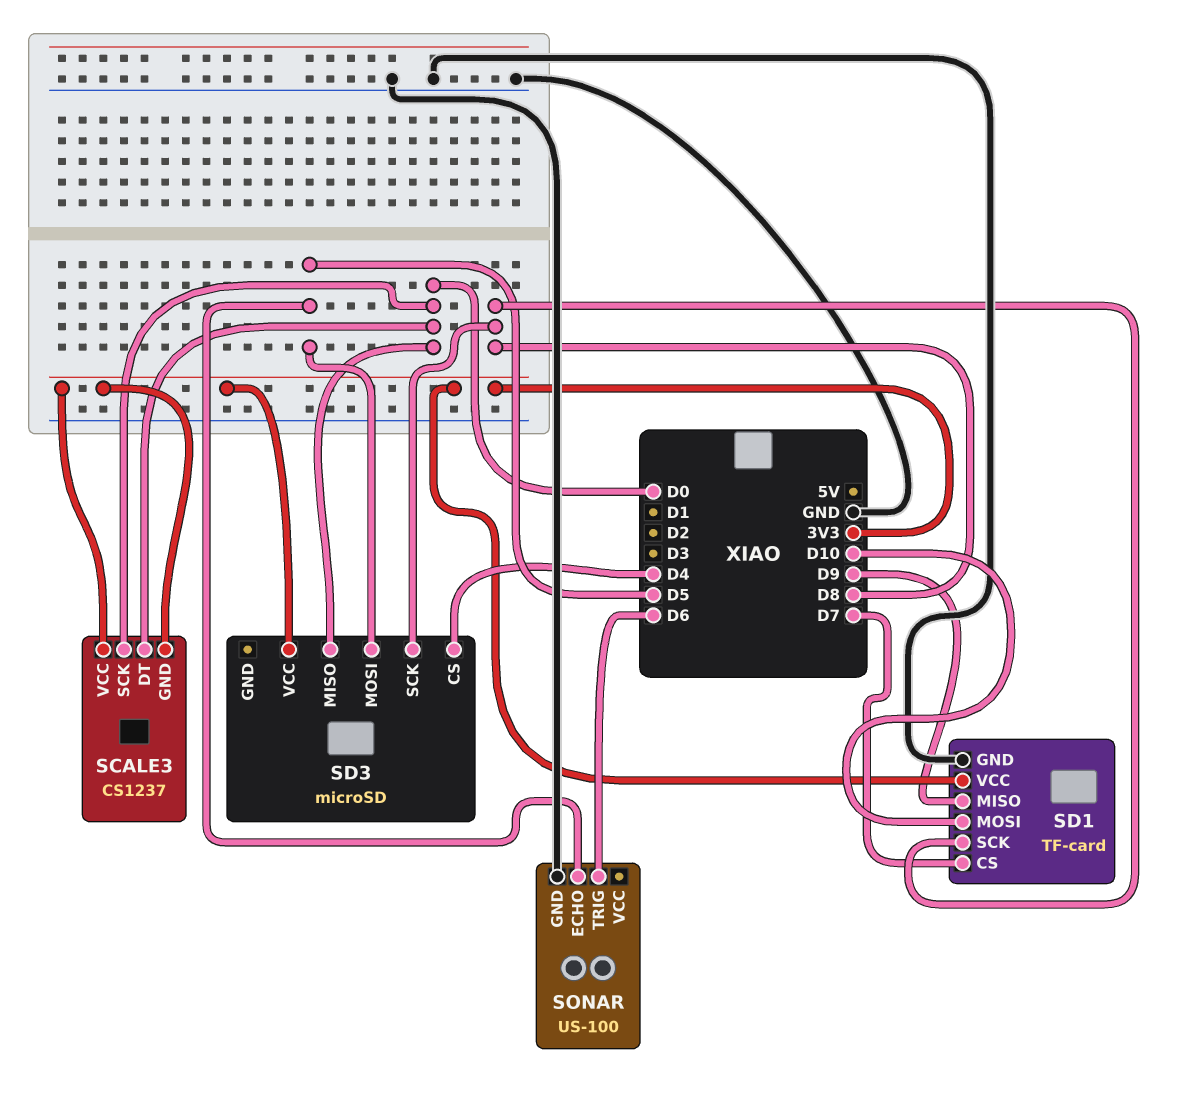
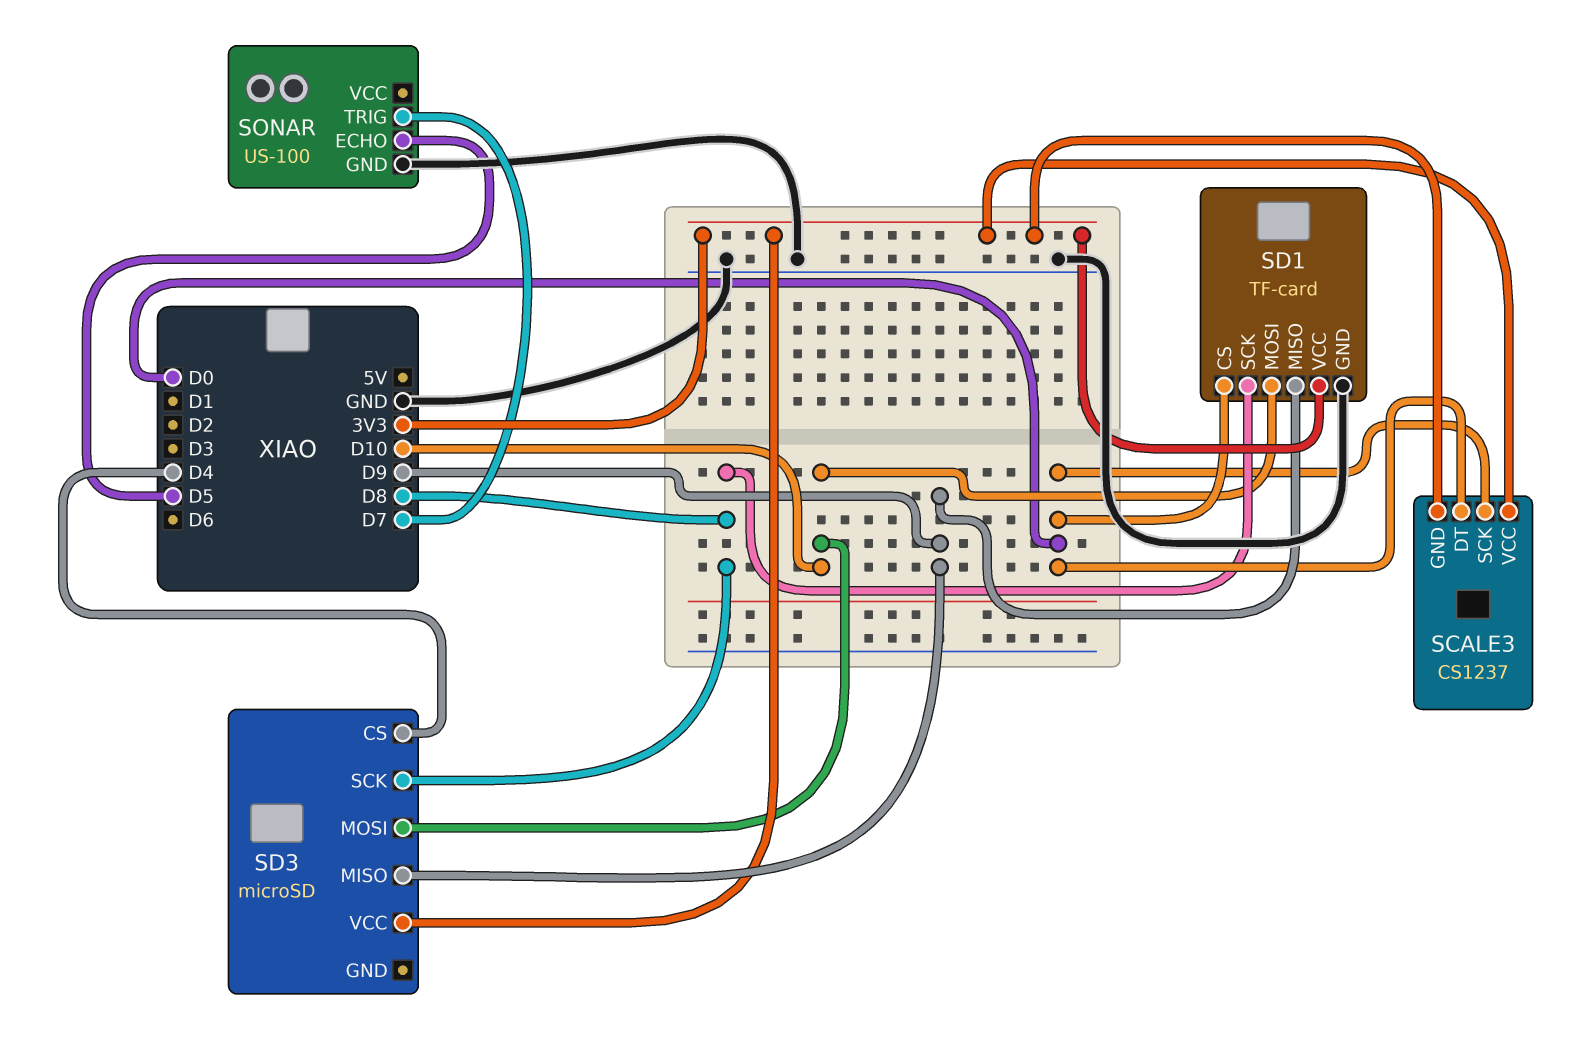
SD1 pin CS: D7 -> D0
SD3 pin MISO: D0 -> D9
SD3 pin MOSI: D5 -> D10
SONAR pin TRIG: D6 -> D7

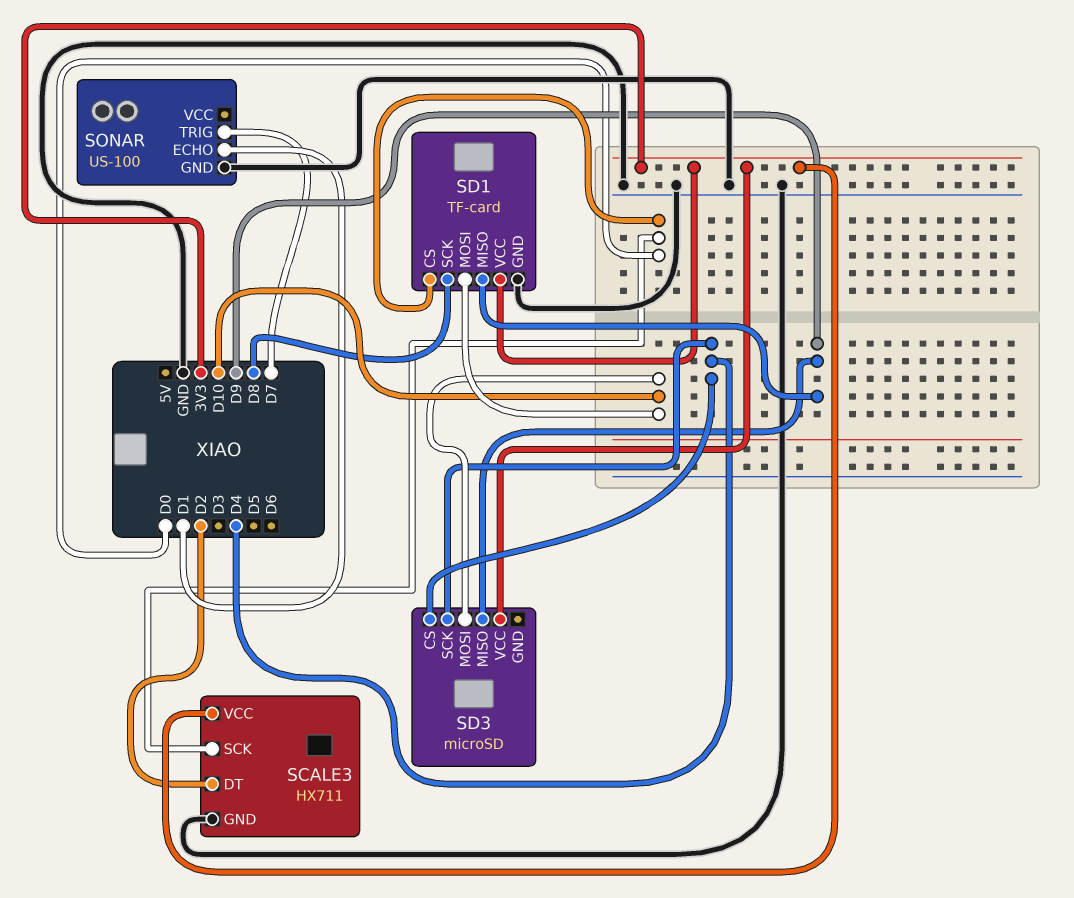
SCALE3: CS1237 -> HX711
SCALE3 pin DT: D0 -> D2
SCALE3 pin GND: 3V3 -> GND
SD3 pin SCK: D8 -> D4
SONAR pin ECHO: D5 -> D1

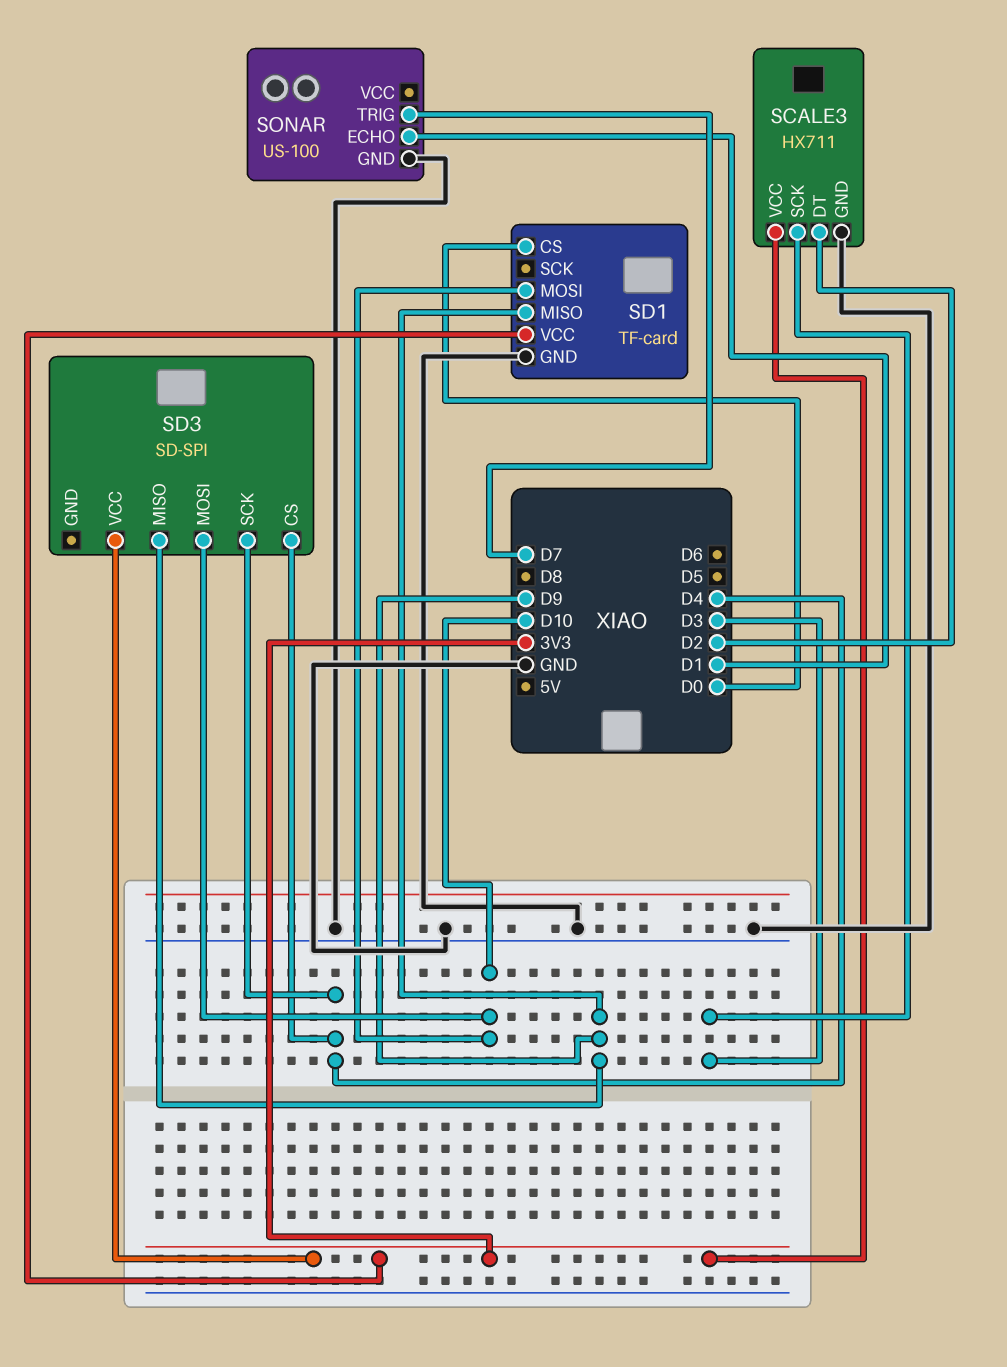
SCALE3 pin SCK: D0 -> D3
SD1 pin SCK: D8 -> none
SD3: microSD -> SD-SPI

